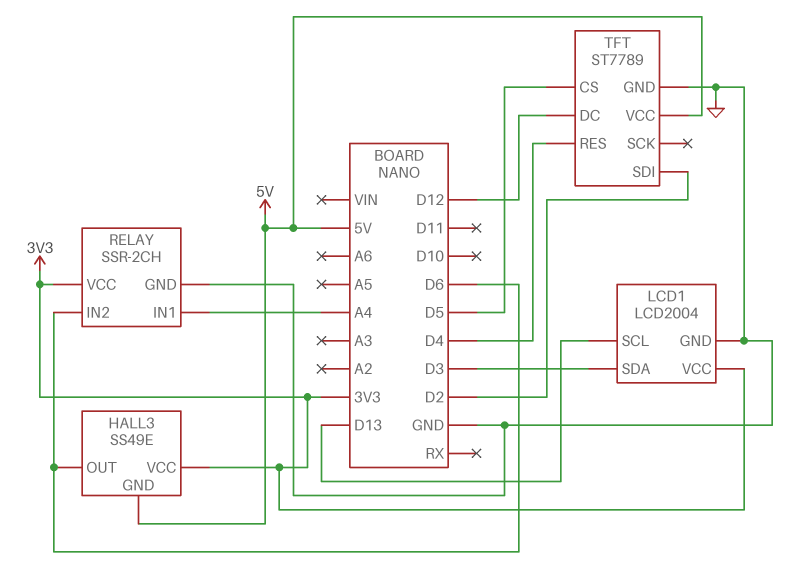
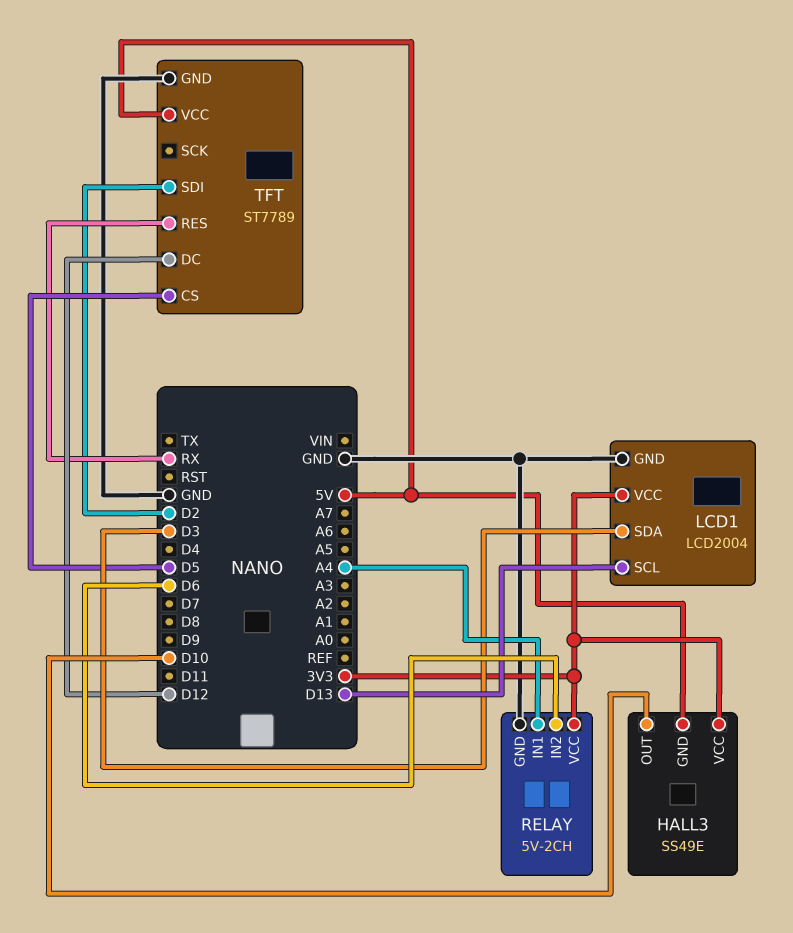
HALL3 pin OUT: D6 -> D10
RELAY: SSR-2CH -> 5V-2CH
TFT pin RES: D4 -> RX

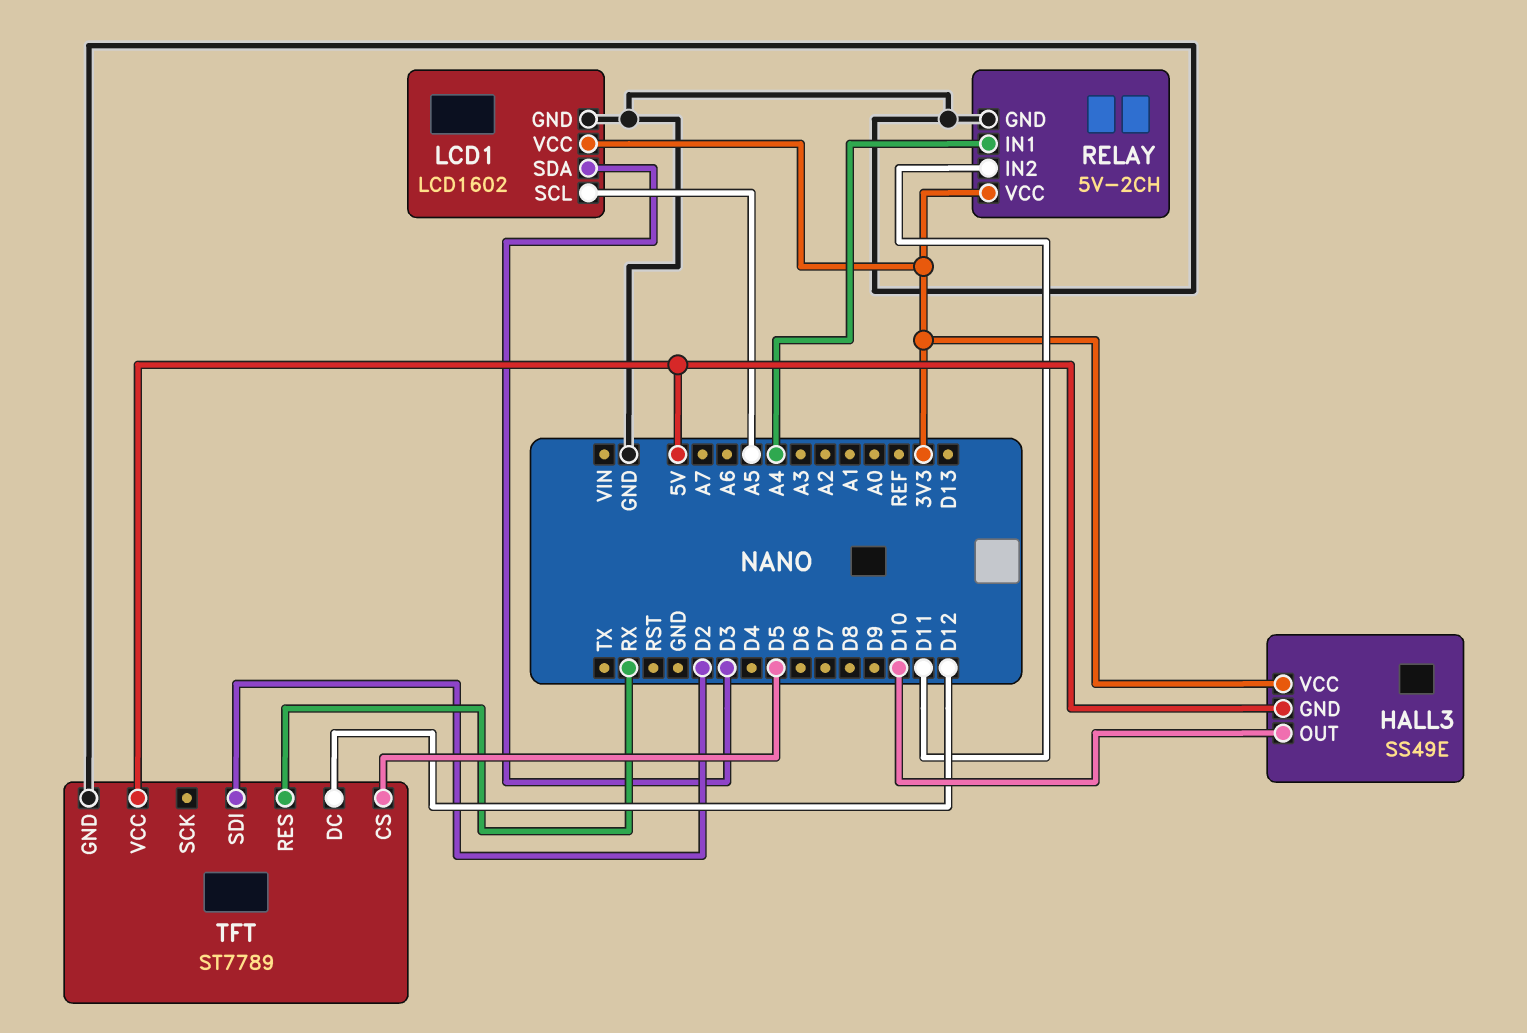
LCD1: LCD2004 -> LCD1602
LCD1 pin SCL: D13 -> A5
RELAY pin IN2: D6 -> D11

